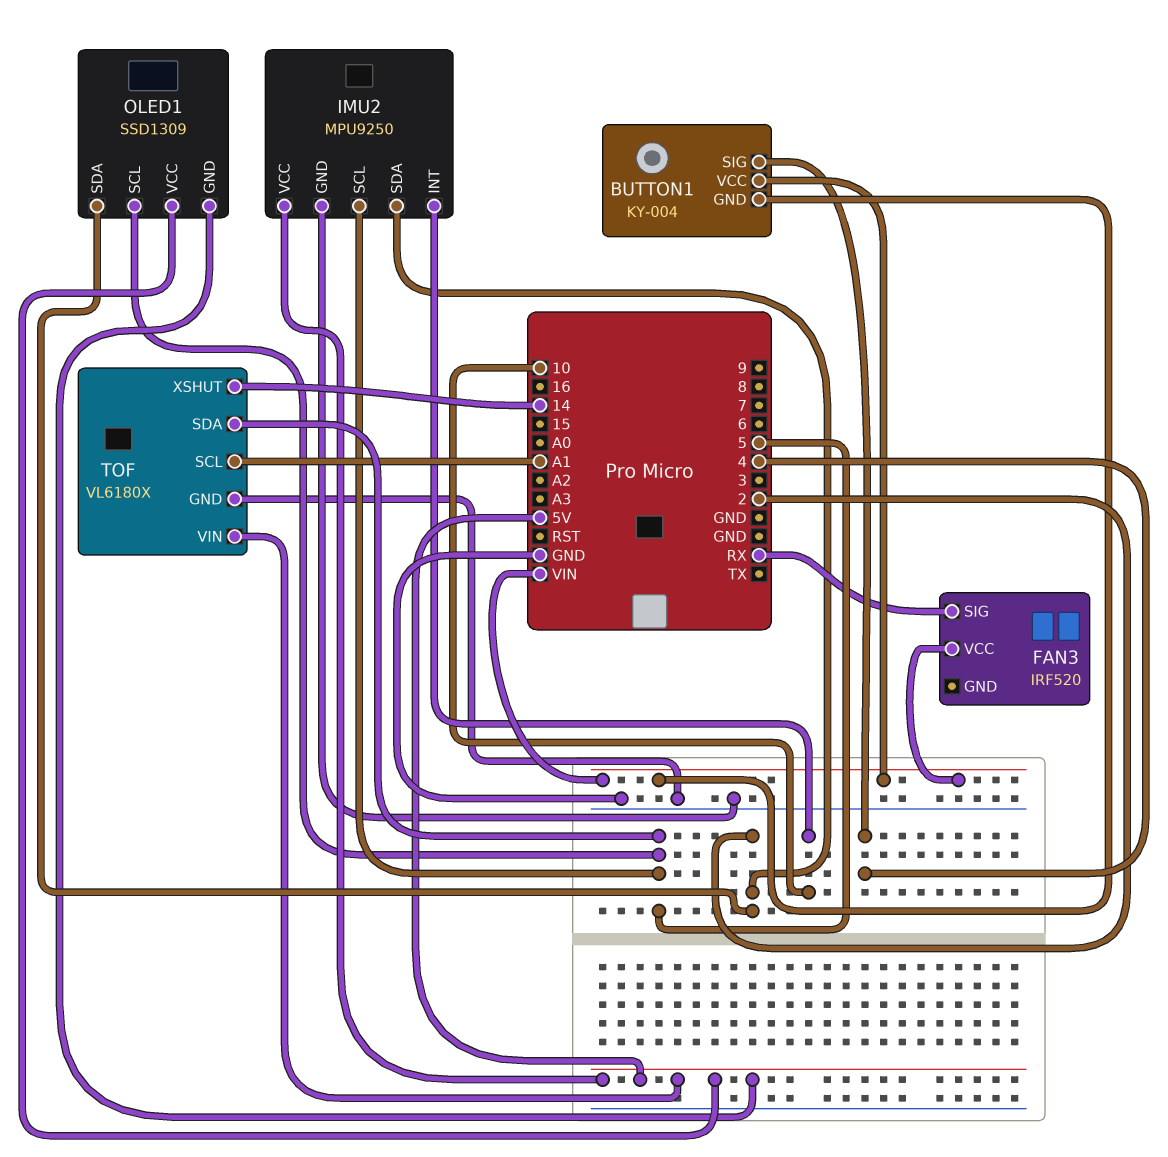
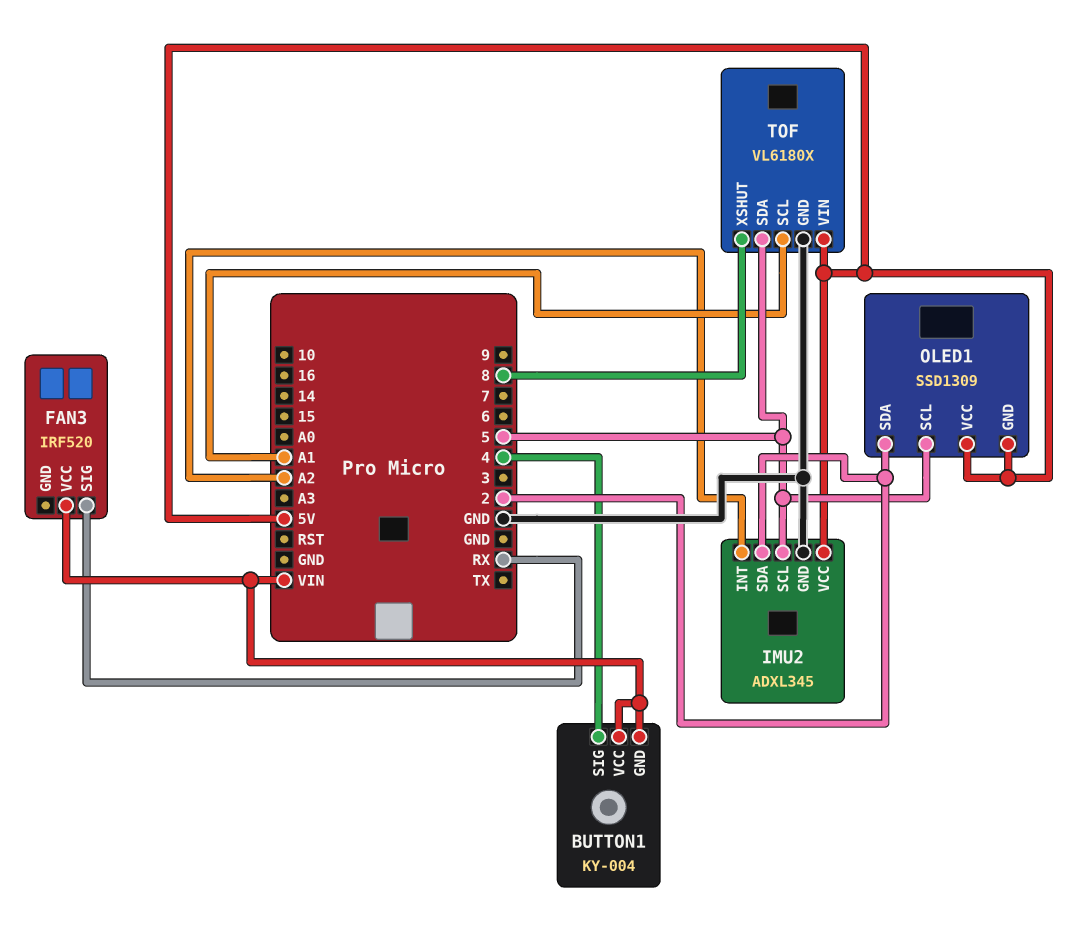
IMU2: MPU9250 -> ADXL345
IMU2 pin INT: 10 -> A2
TOF pin XSHUT: 14 -> 8

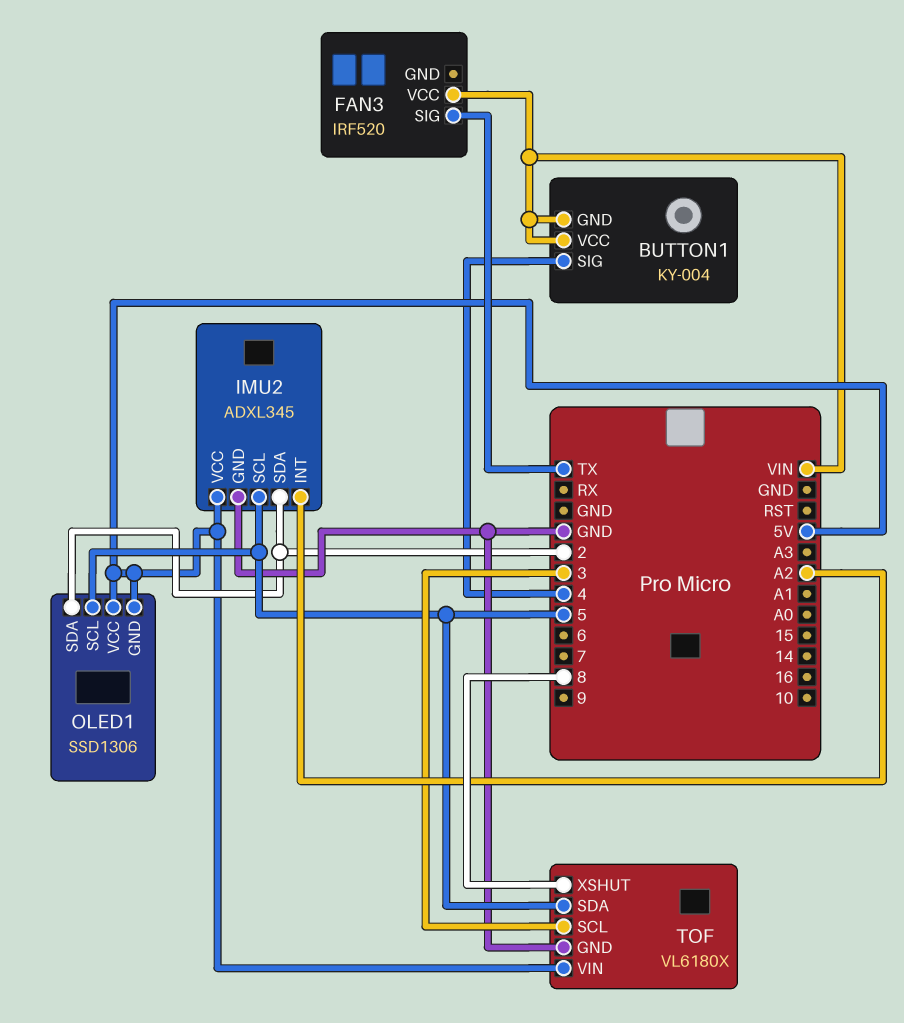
FAN3 pin SIG: RX -> TX
OLED1: SSD1309 -> SSD1306
TOF pin SCL: A1 -> 3

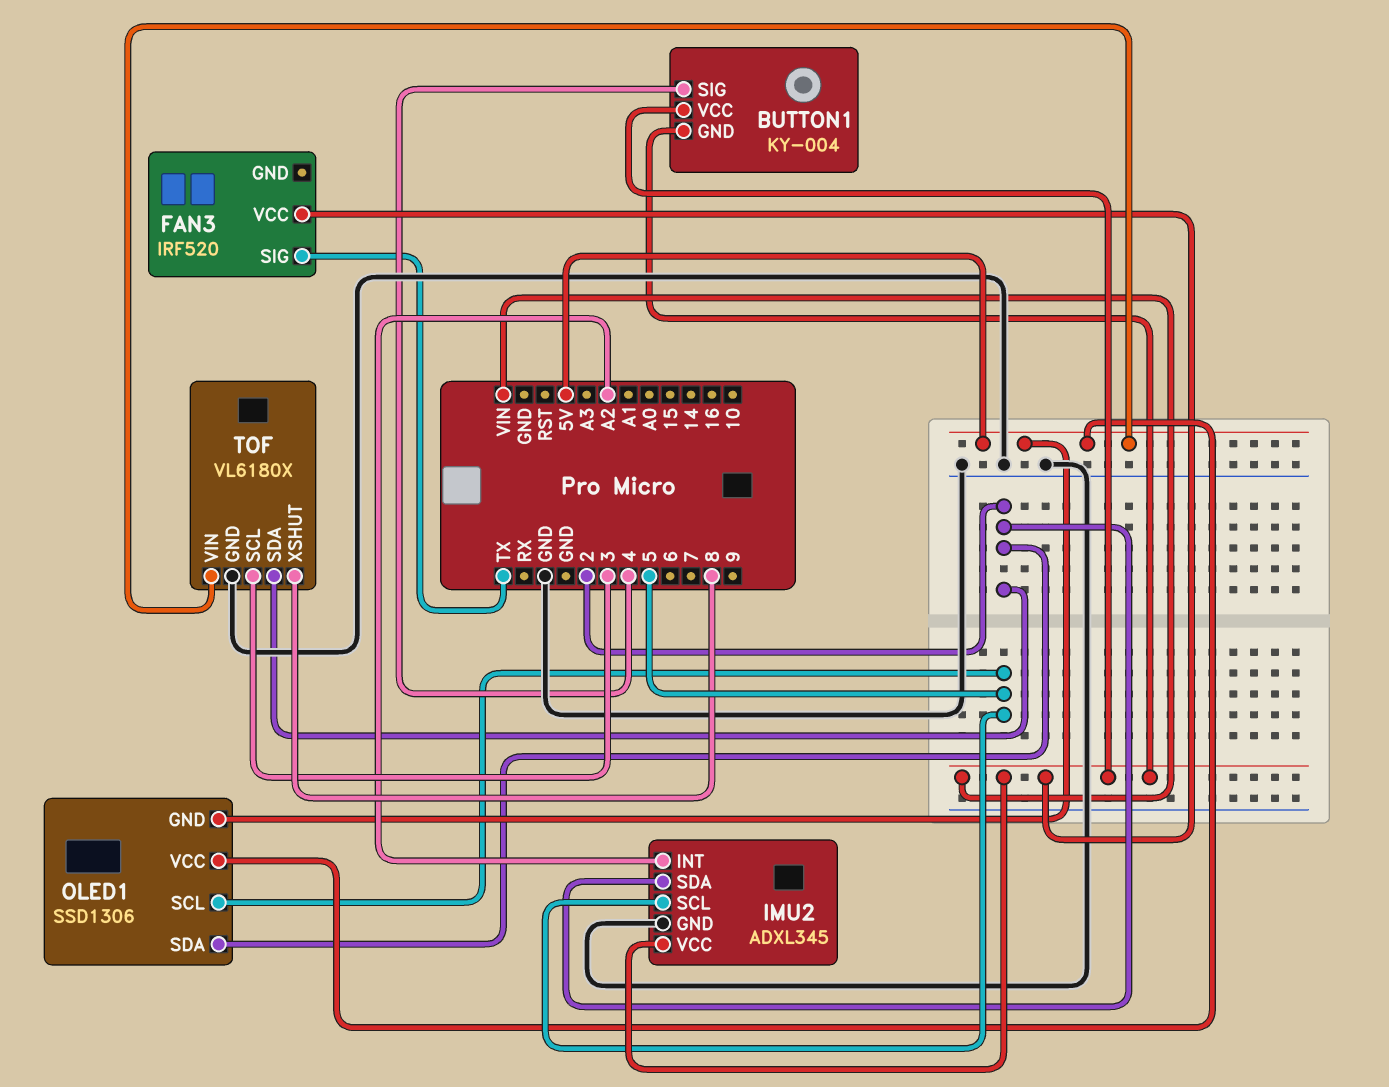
IMU2 pin VCC: 5V -> VIN
TOF pin SDA: 5 -> 2

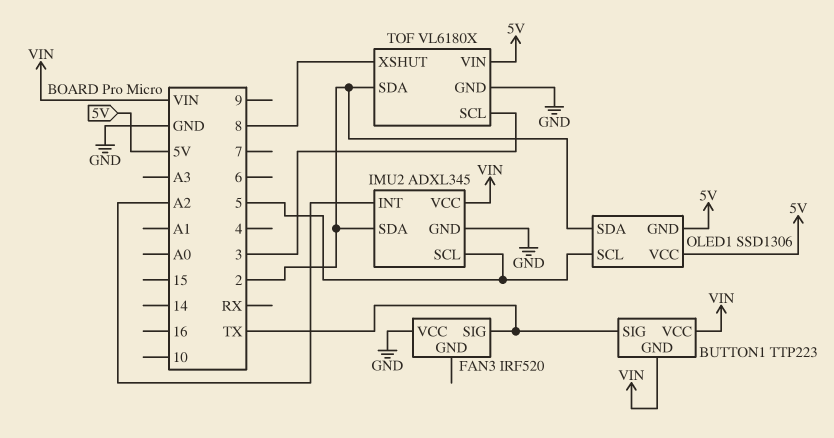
BUTTON1: KY-004 -> TTP223
BUTTON1 pin SIG: 4 -> TX
FAN3 pin VCC: VIN -> GND

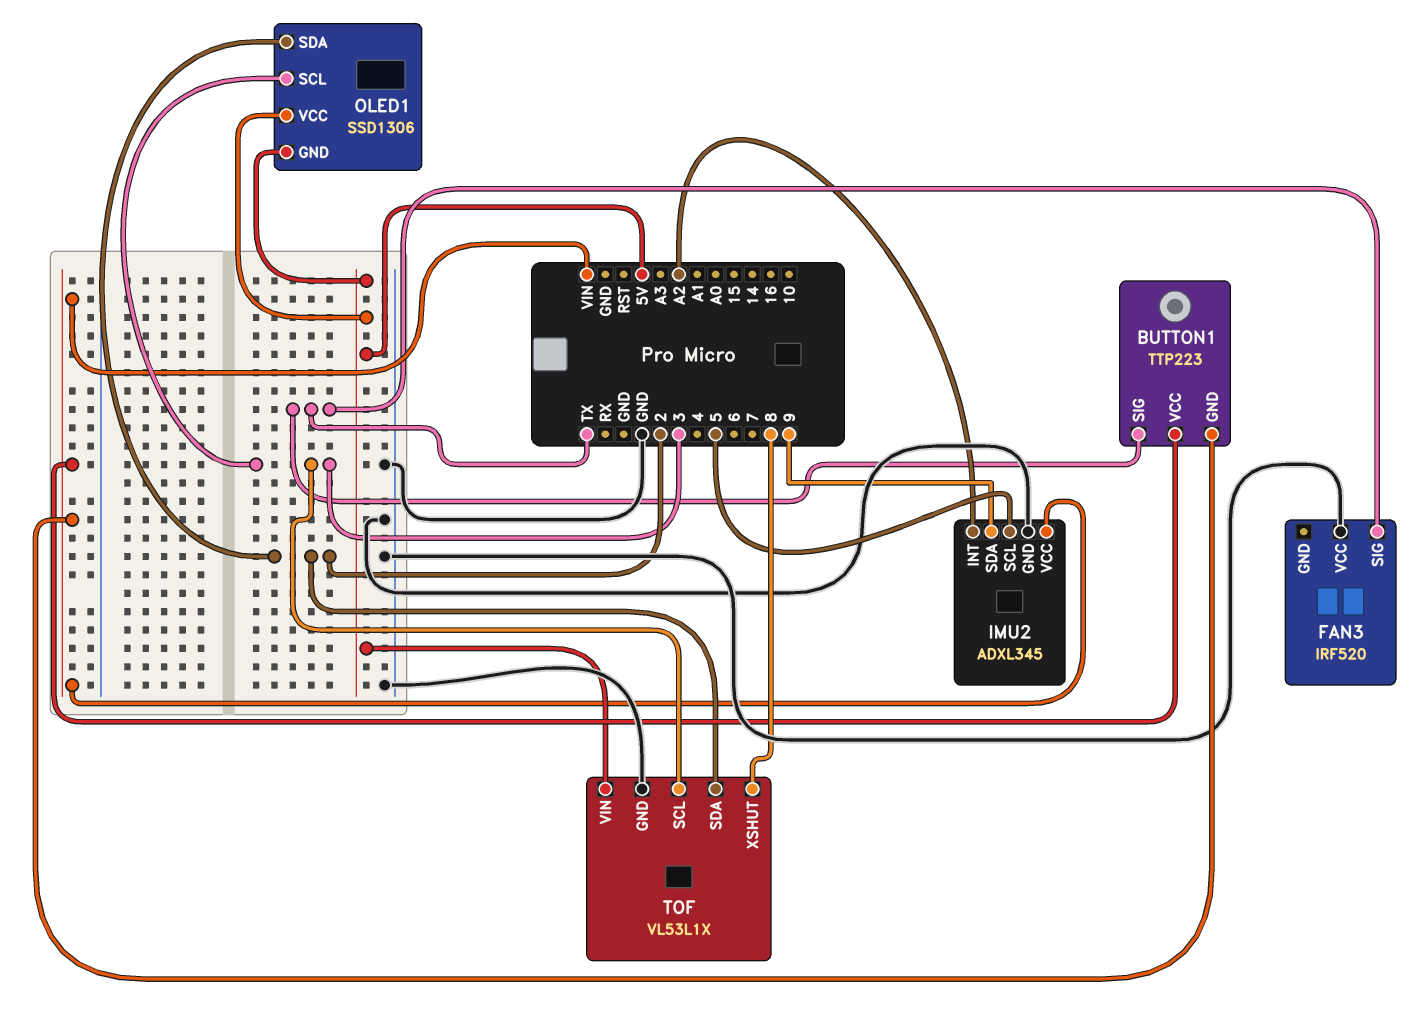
IMU2 pin SDA: 2 -> 9
OLED1 pin SCL: 5 -> 3
TOF: VL6180X -> VL53L1X

